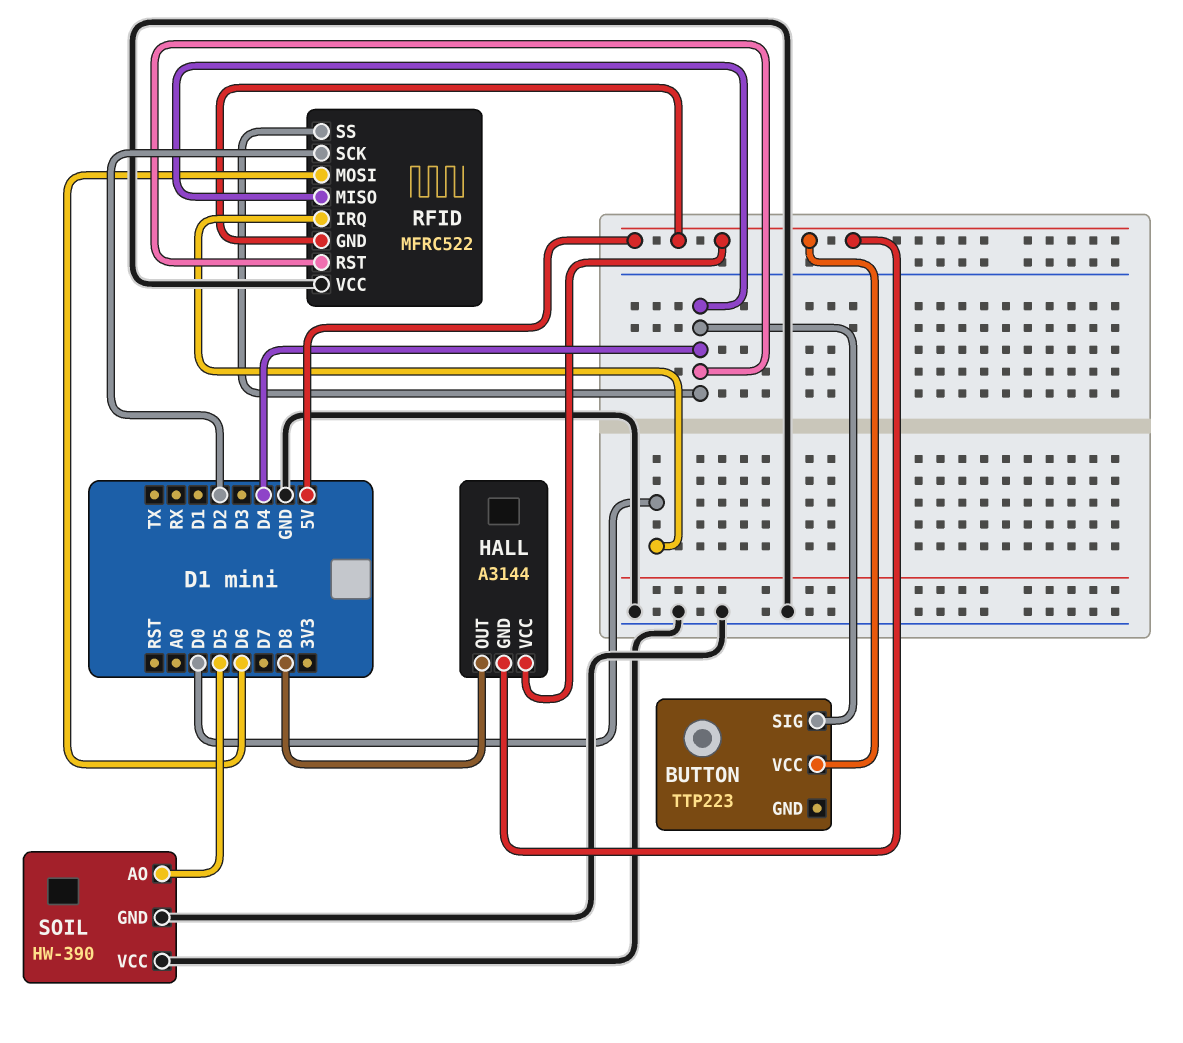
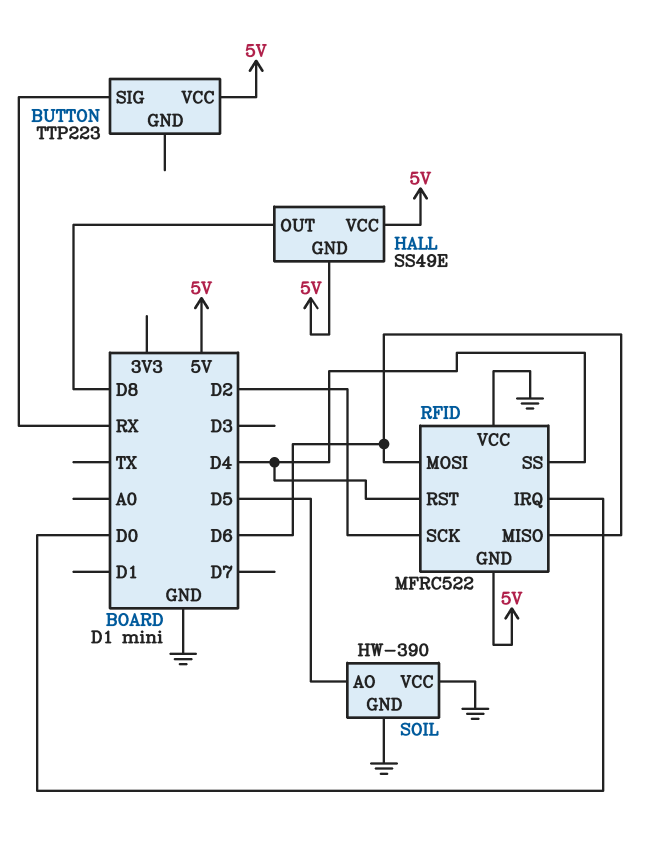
BUTTON pin SIG: D4 -> RX
HALL: A3144 -> SS49E
RFID pin MISO: D4 -> D6

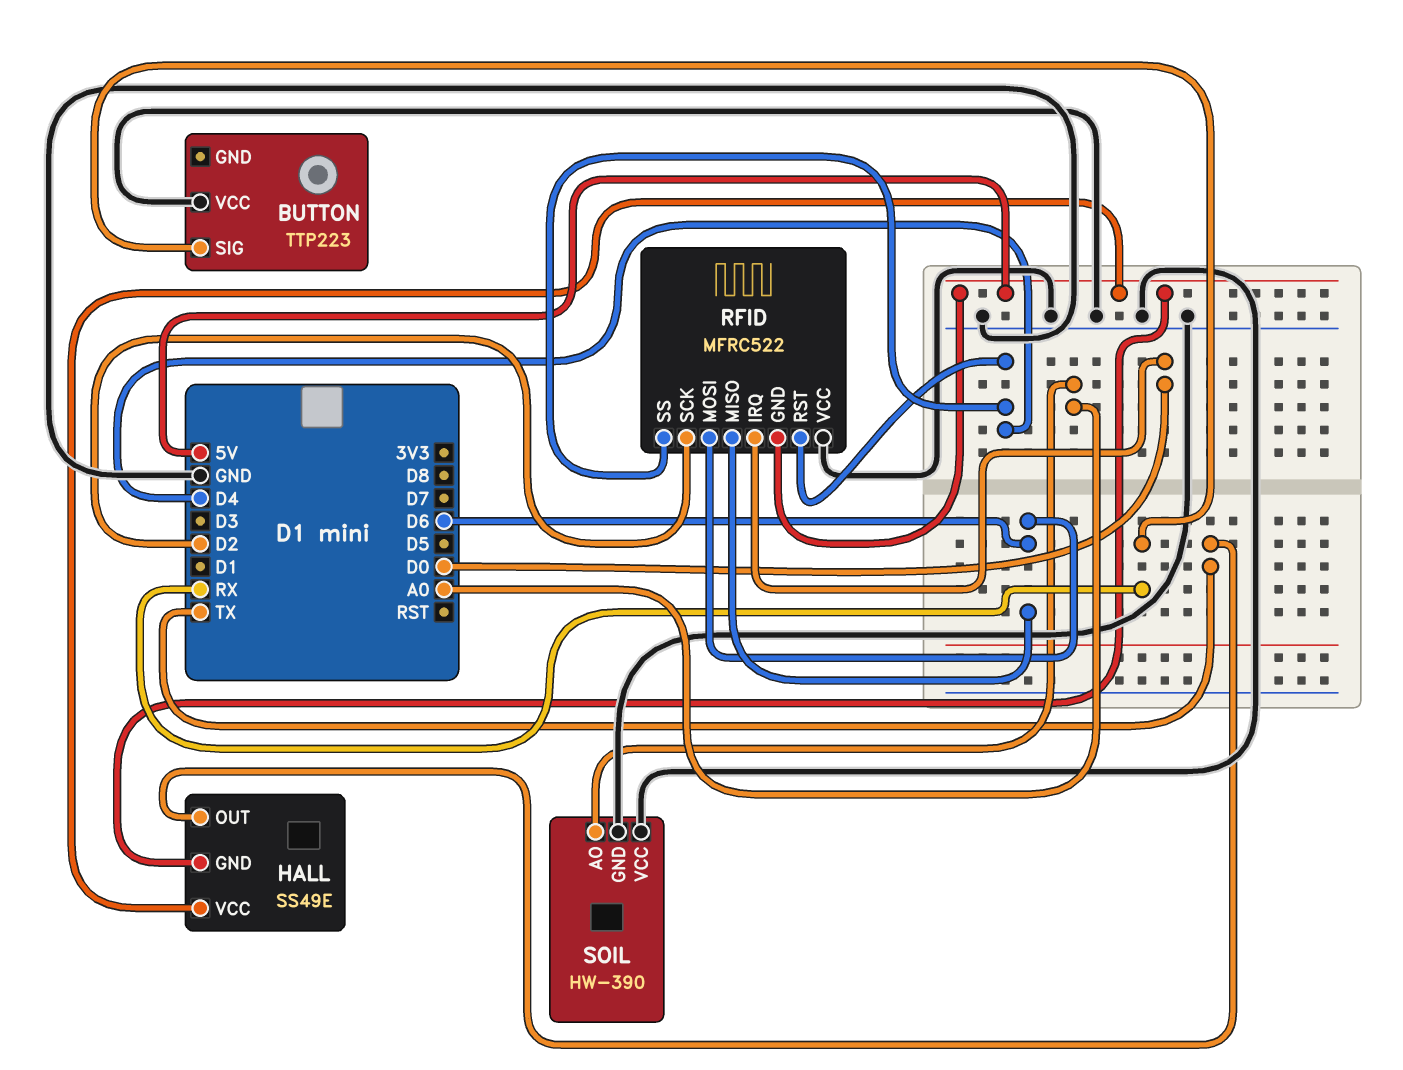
BUTTON pin VCC: 5V -> GND
HALL pin OUT: D8 -> TX
SOIL pin AO: D5 -> A0

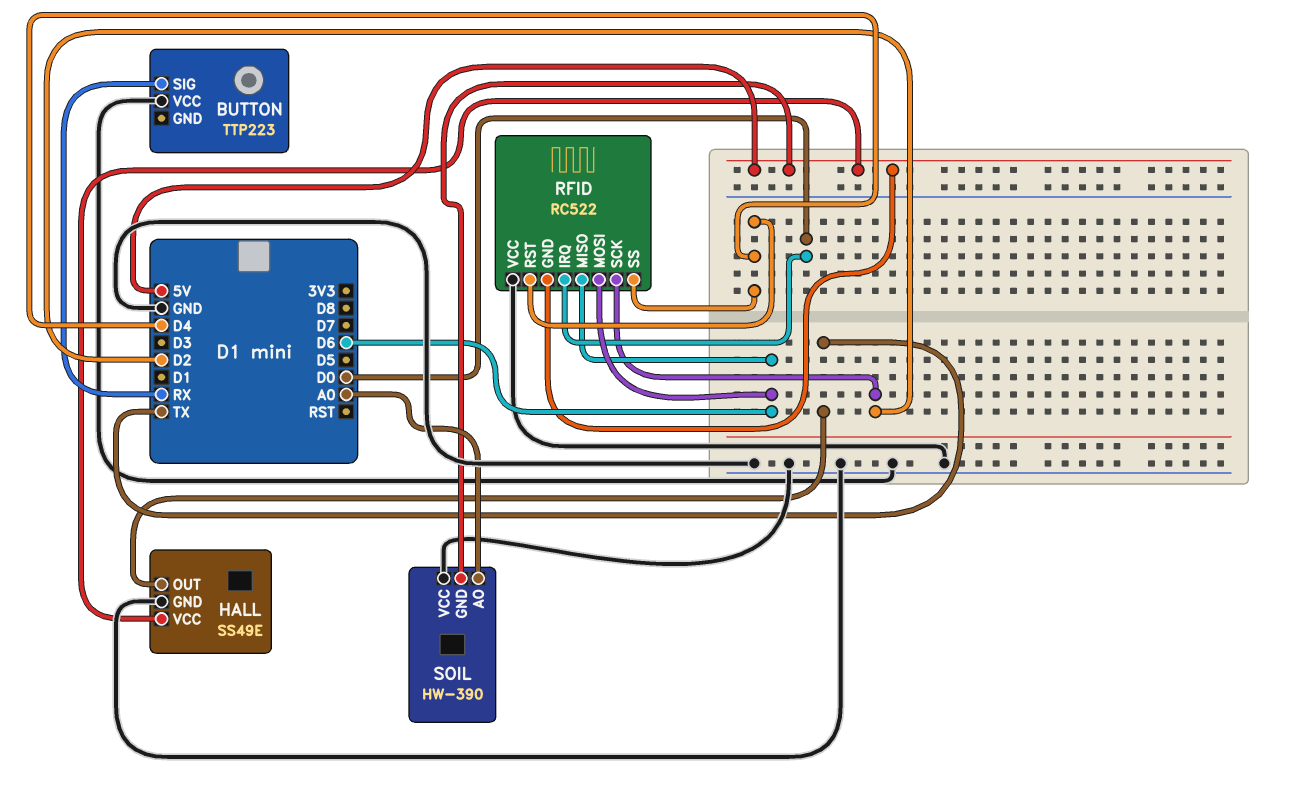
HALL pin GND: 5V -> GND
RFID: MFRC522 -> RC522
SOIL pin GND: GND -> 5V

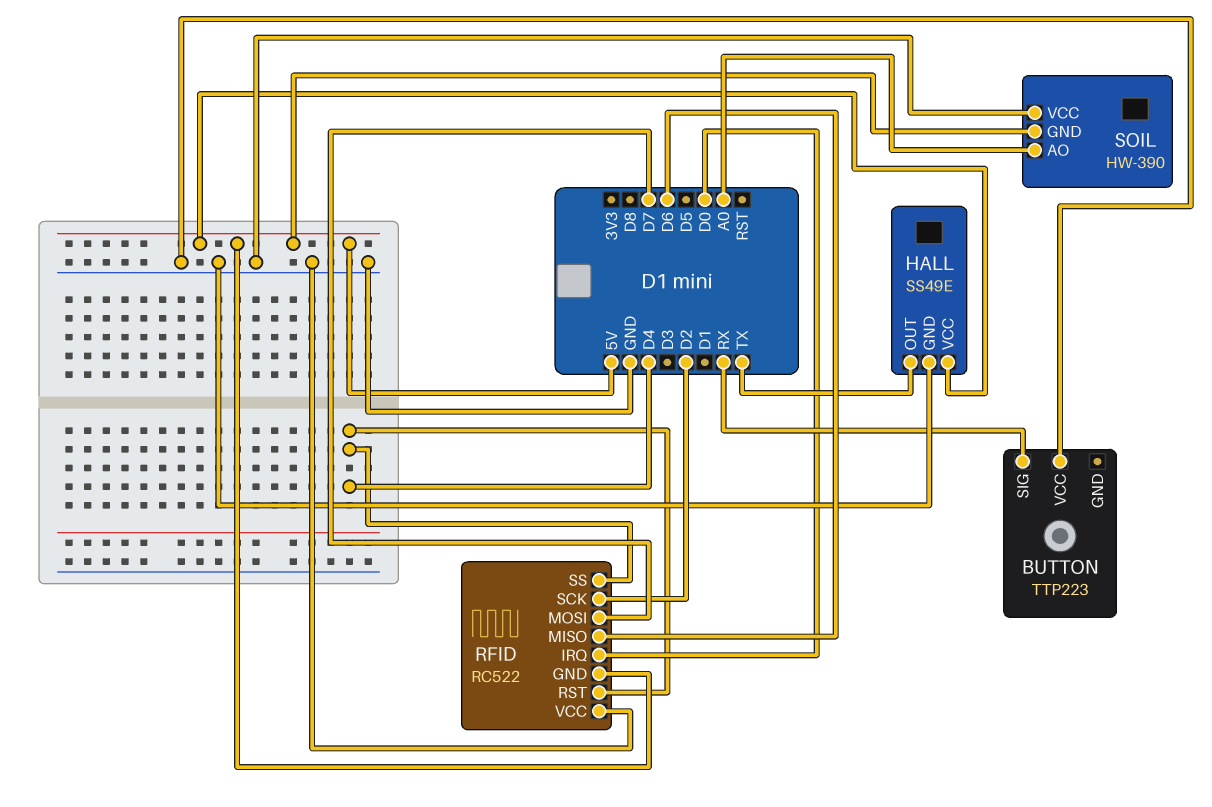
RFID pin MOSI: D6 -> D7

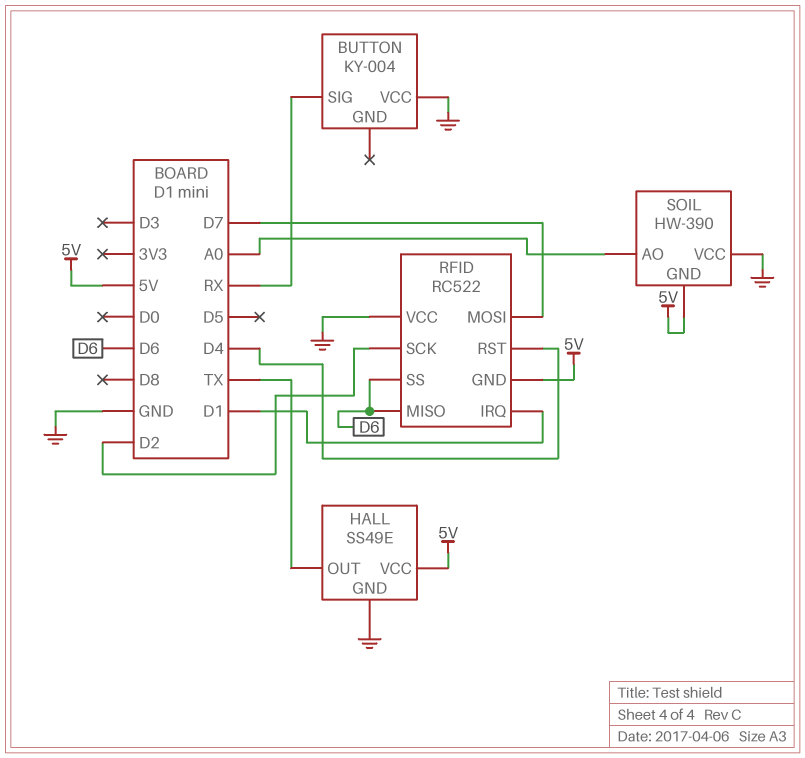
BUTTON: TTP223 -> KY-004
RFID pin IRQ: D0 -> D1
RFID pin SS: D4 -> D6

